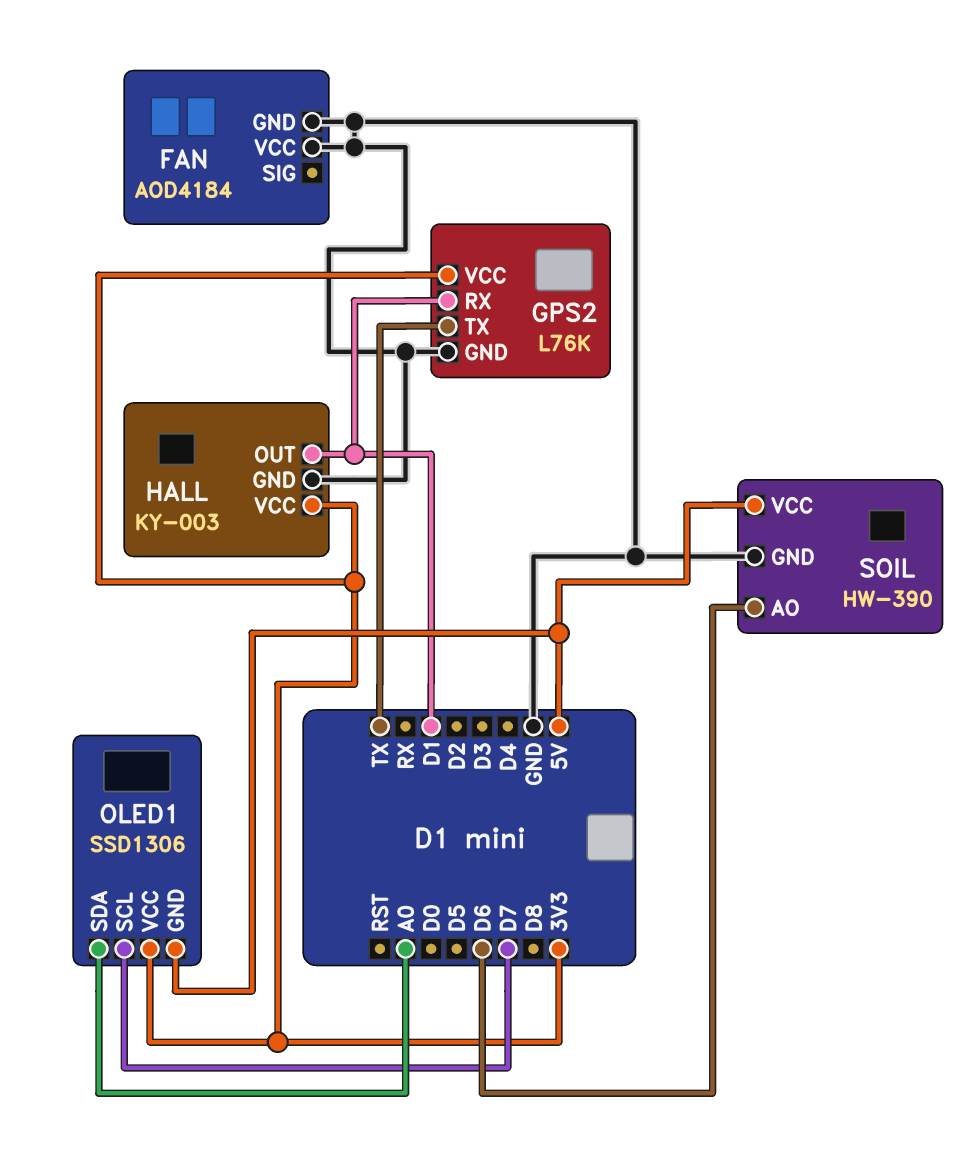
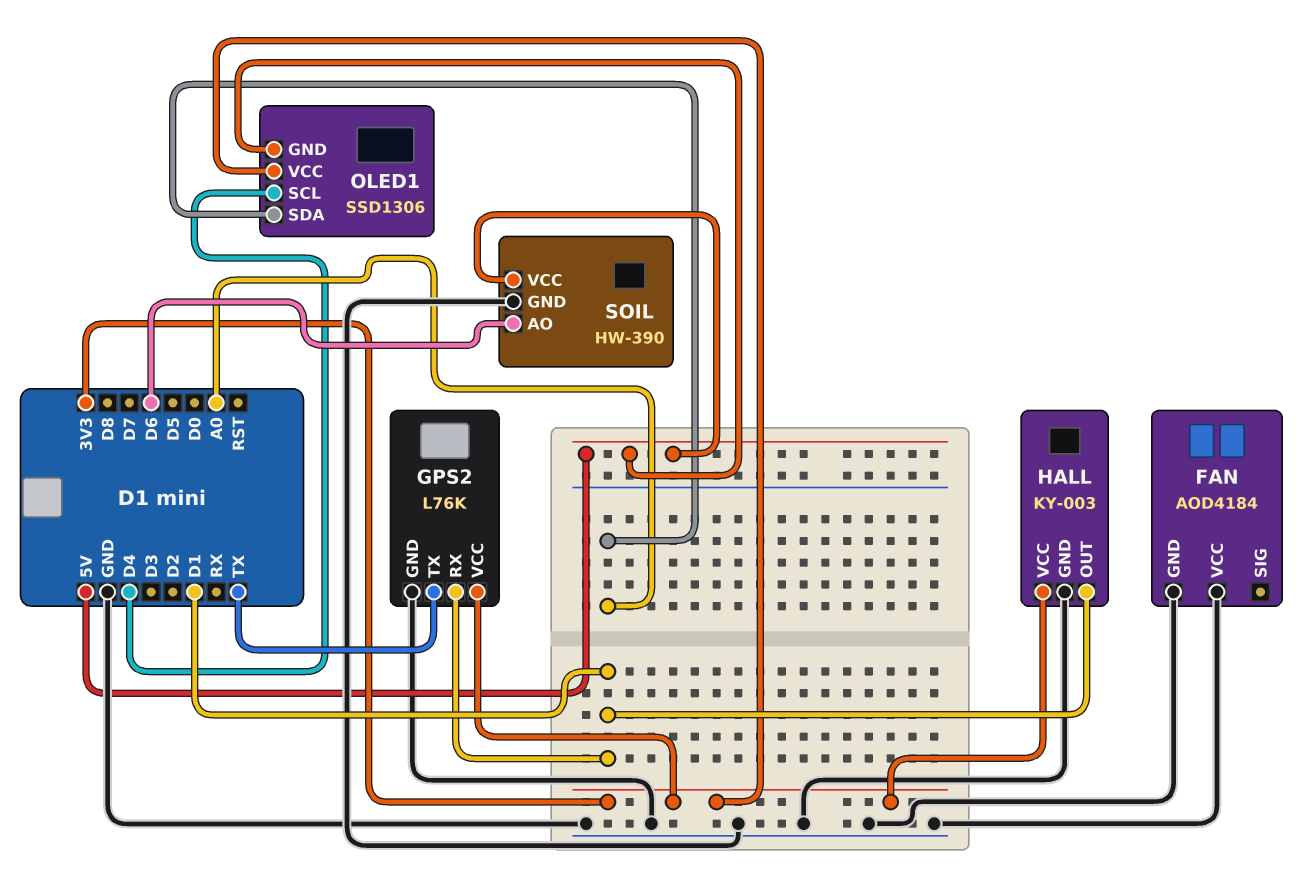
OLED1 pin SCL: D7 -> D4

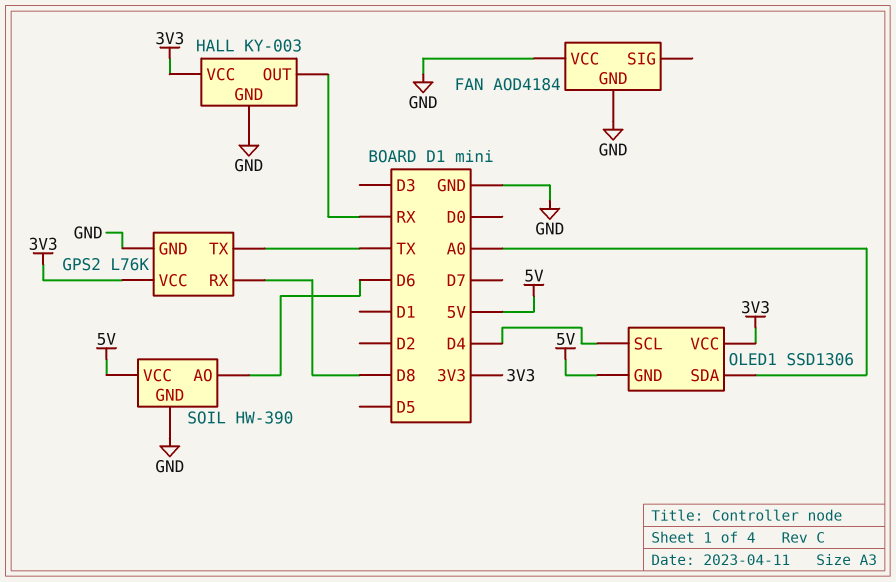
GPS2 pin RX: D1 -> D8
HALL pin OUT: D1 -> RX

